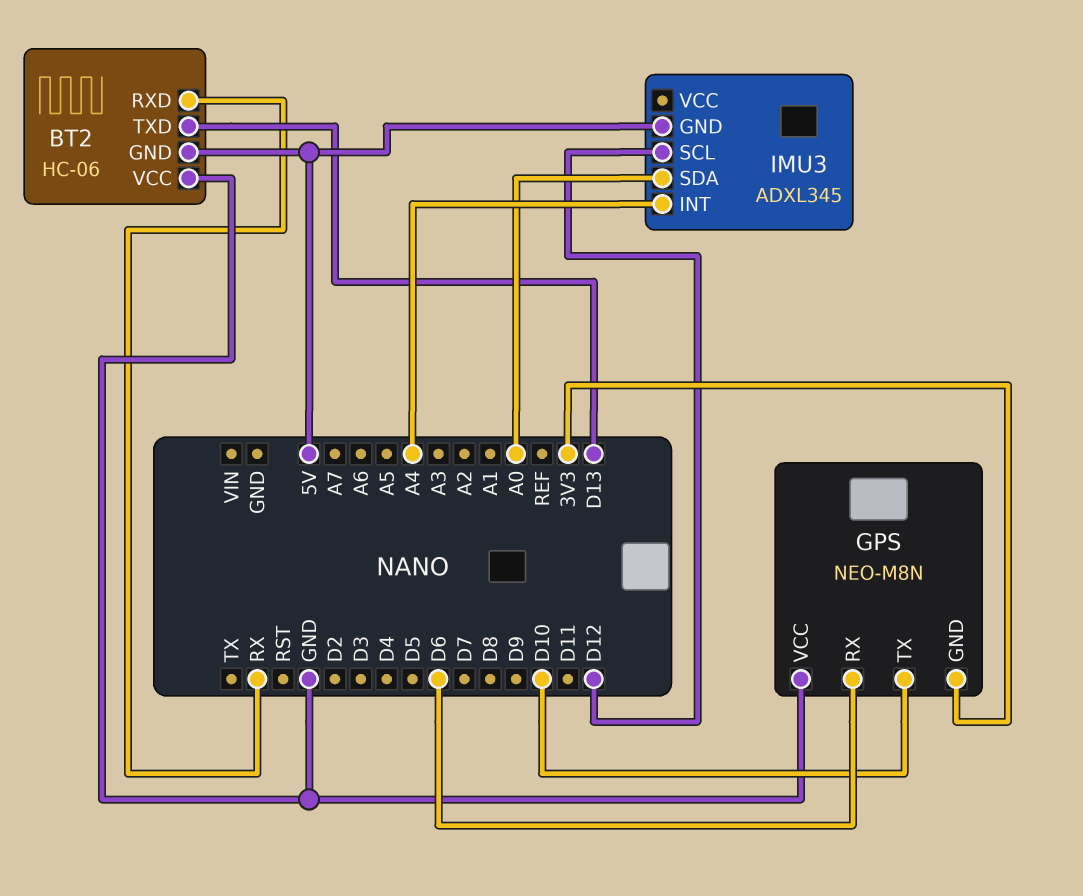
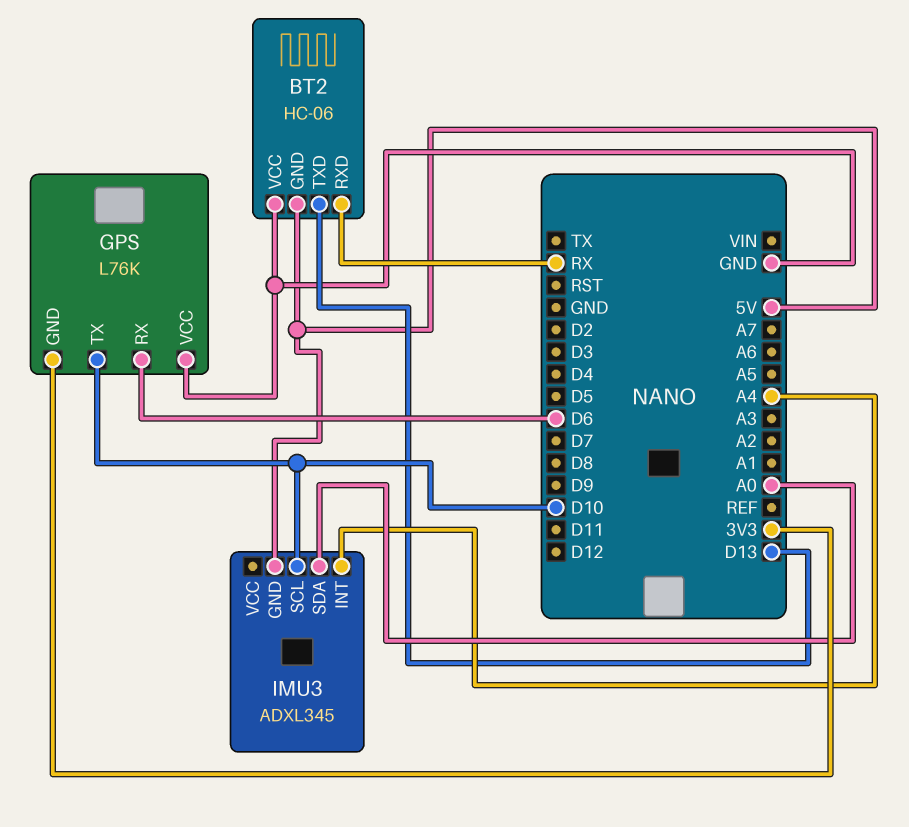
GPS: NEO-M8N -> L76K
IMU3 pin SCL: D12 -> D10

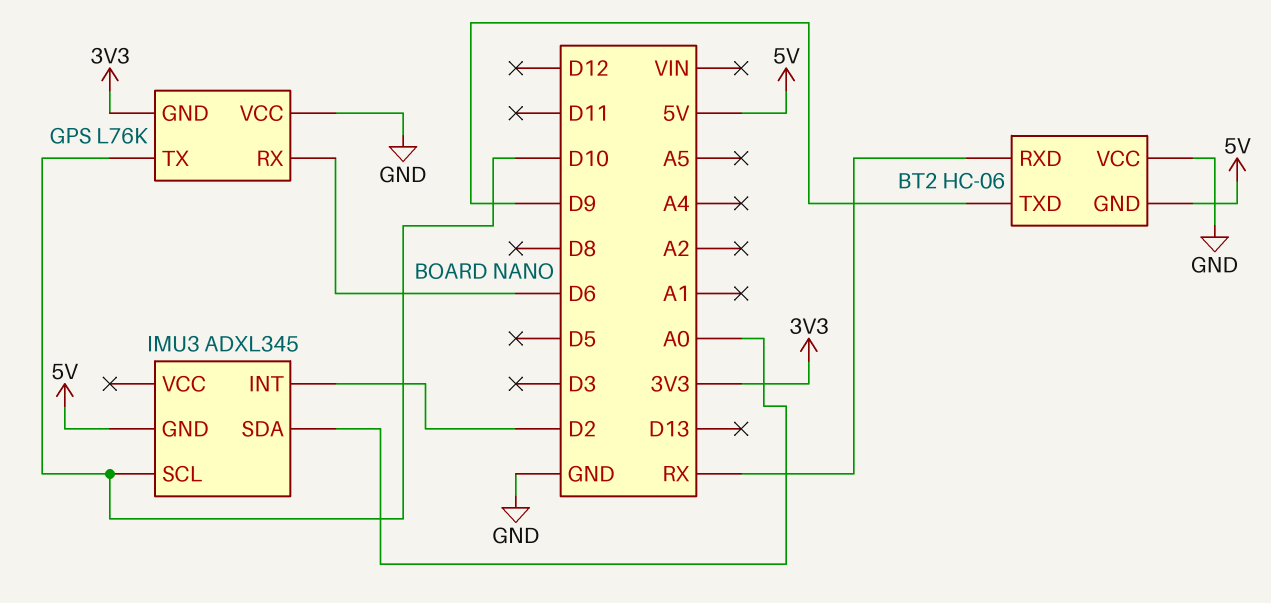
BT2 pin TXD: D13 -> D9
IMU3 pin INT: A4 -> D2

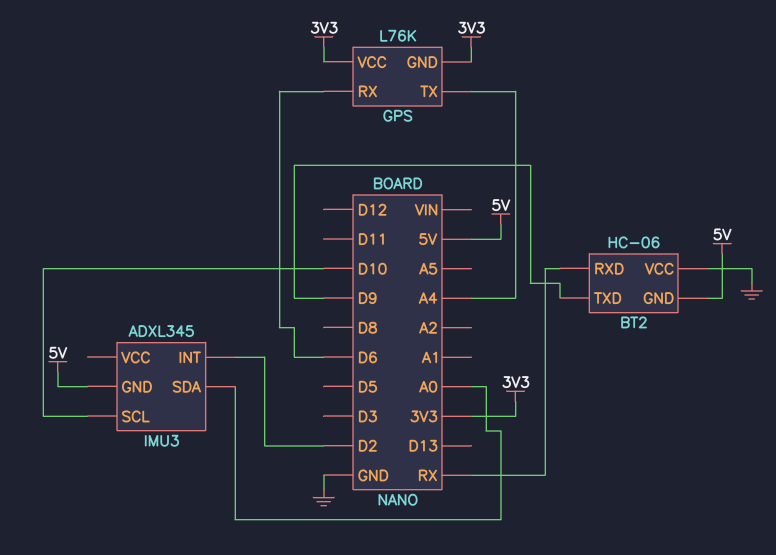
GPS pin TX: D10 -> A4
GPS pin VCC: GND -> 3V3

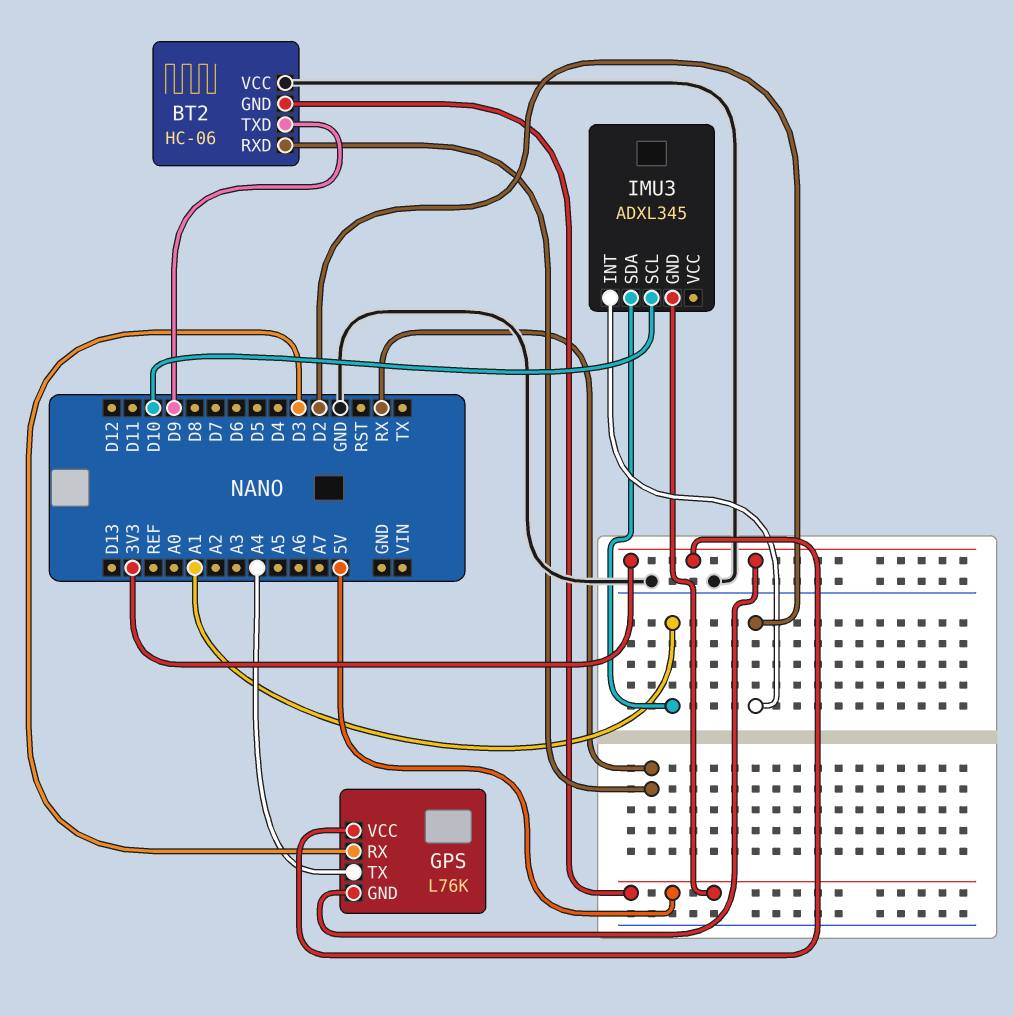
GPS pin RX: D6 -> D3
IMU3 pin SDA: A0 -> A1

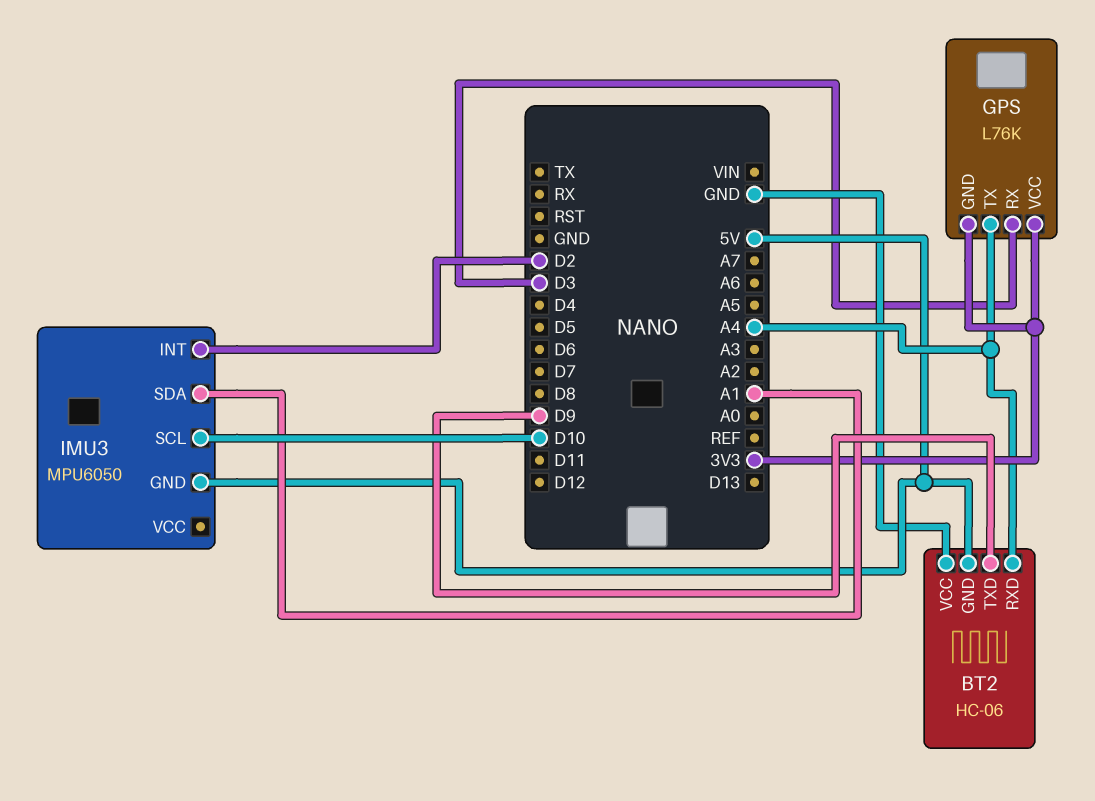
BT2 pin RXD: RX -> A4
IMU3: ADXL345 -> MPU6050

